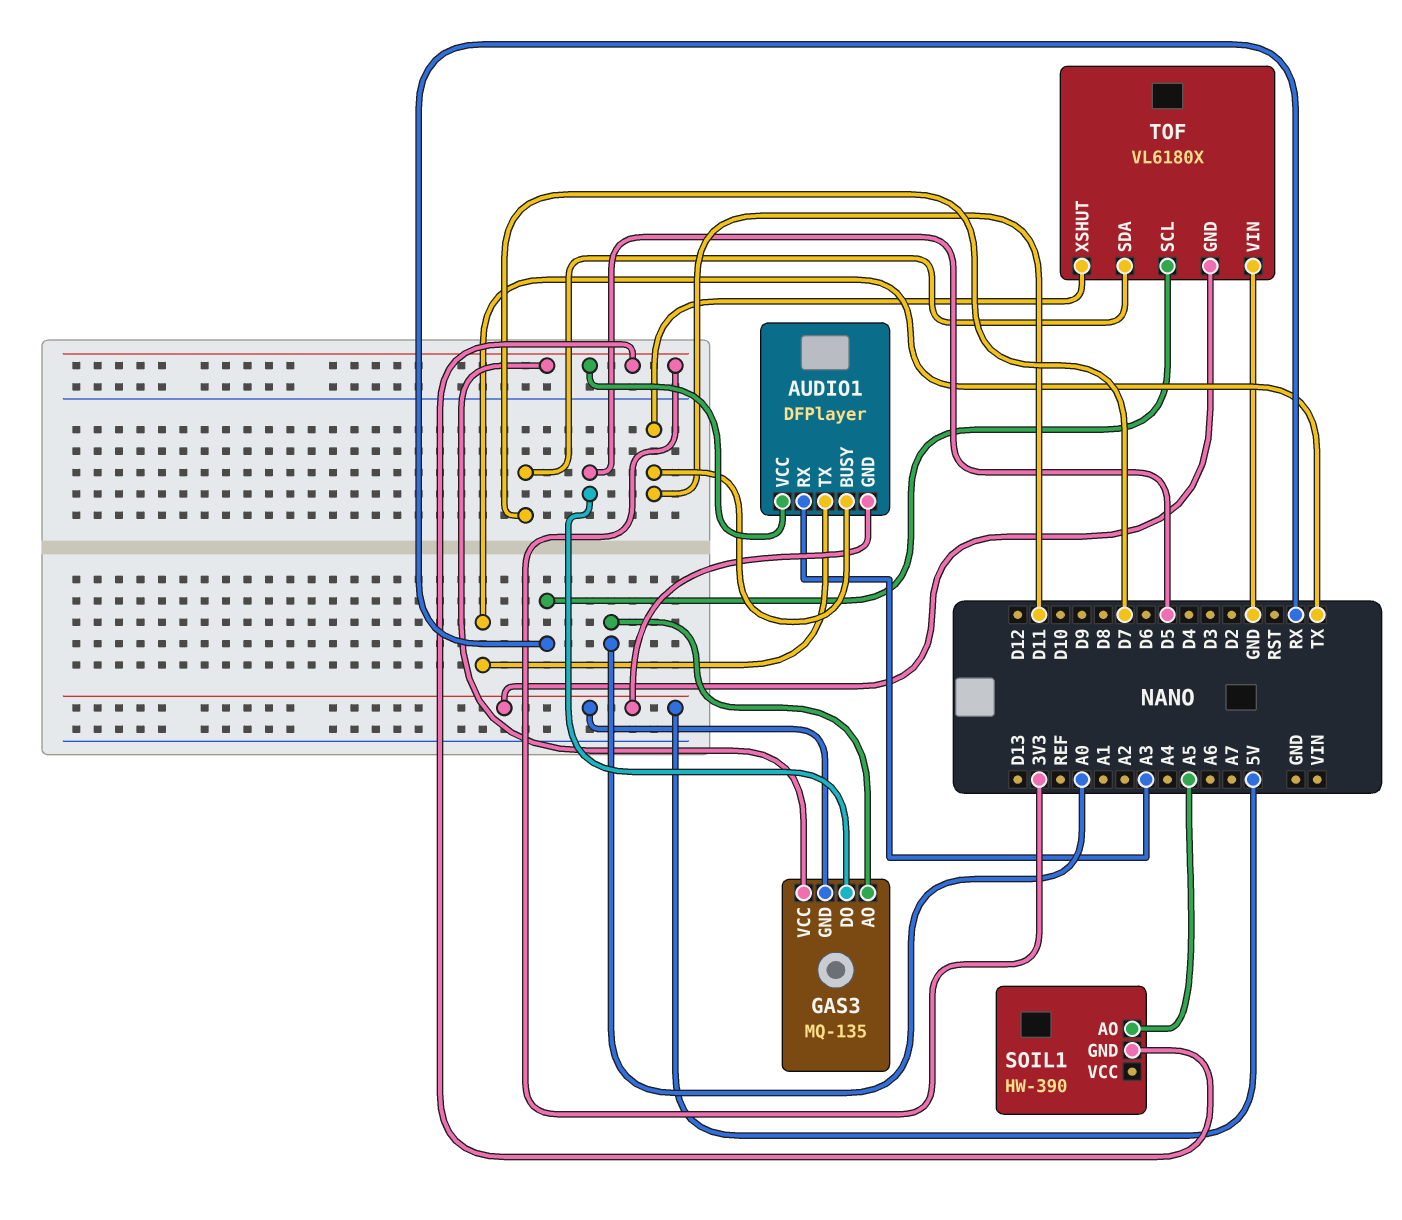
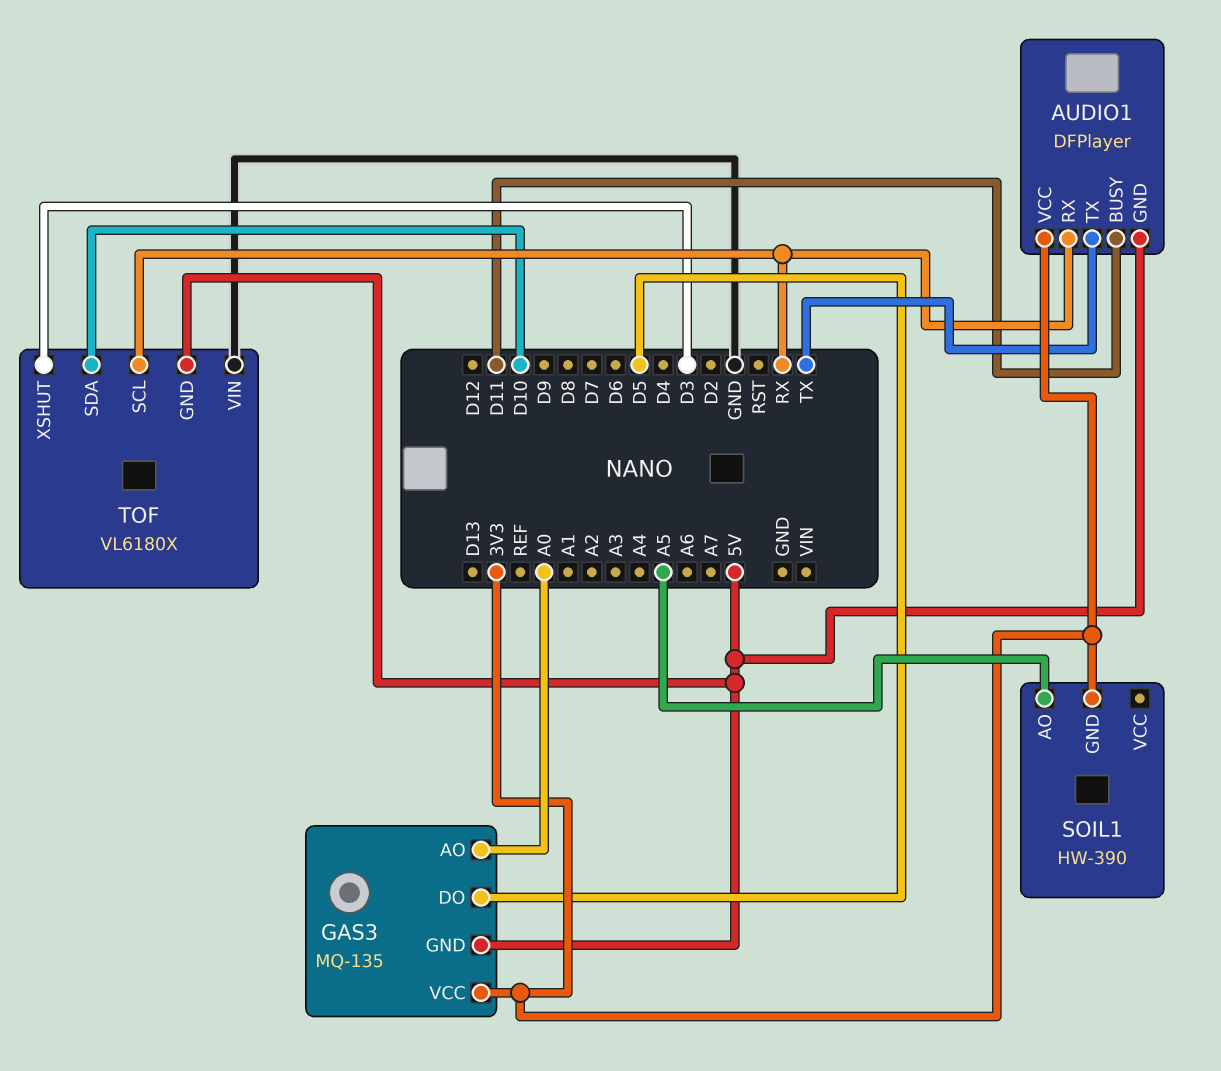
AUDIO1 pin RX: A3 -> RX
TOF pin SDA: D7 -> D10
TOF pin XSHUT: D11 -> D3

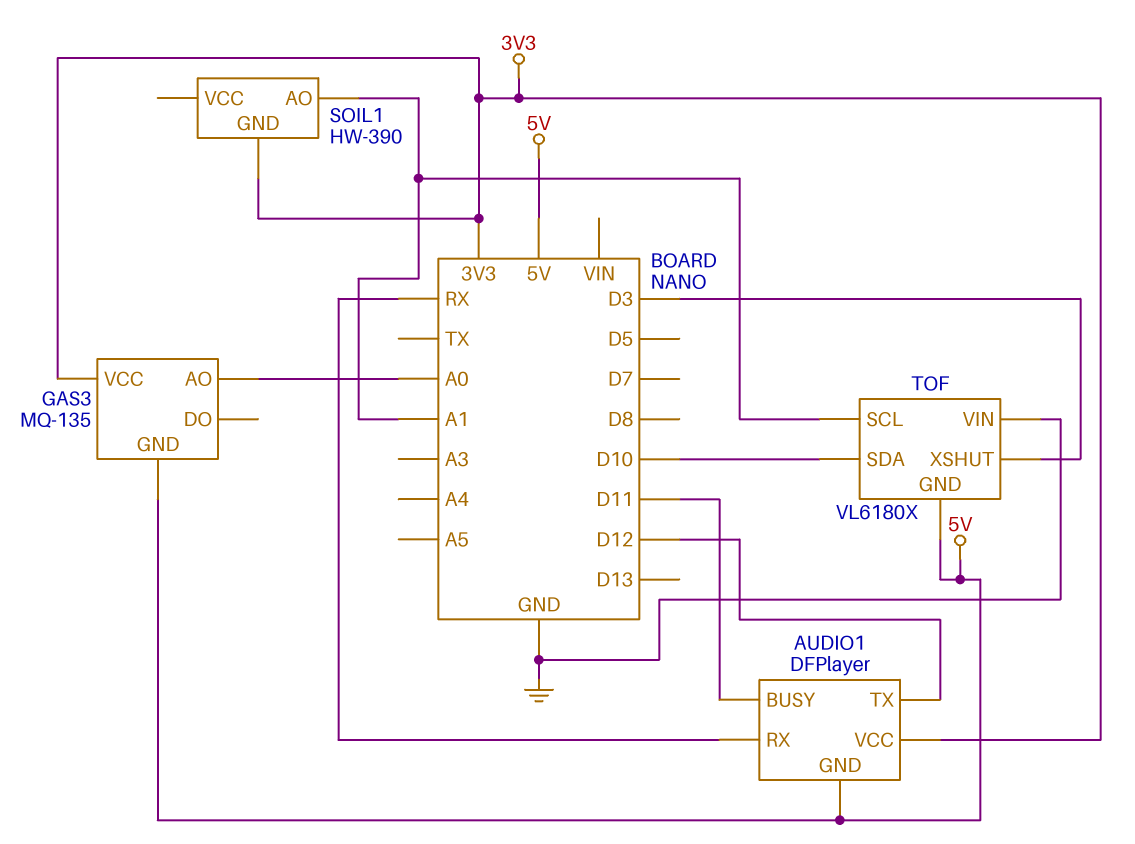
AUDIO1 pin TX: TX -> D12
GAS3 pin DO: D5 -> none
SOIL1 pin AO: A5 -> A1
TOF pin SCL: RX -> A1

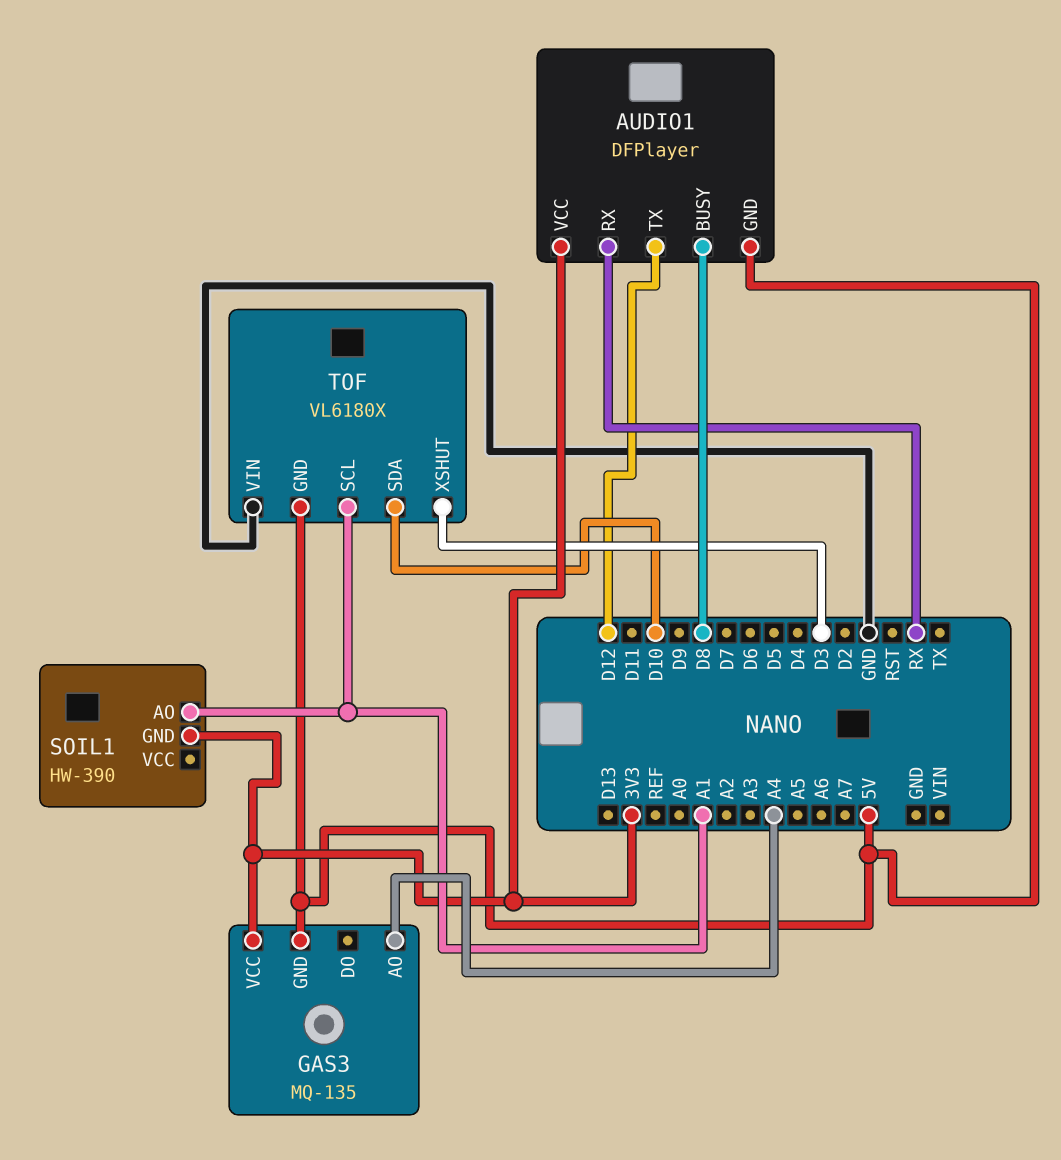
AUDIO1 pin BUSY: D11 -> D8
GAS3 pin AO: A0 -> A4

